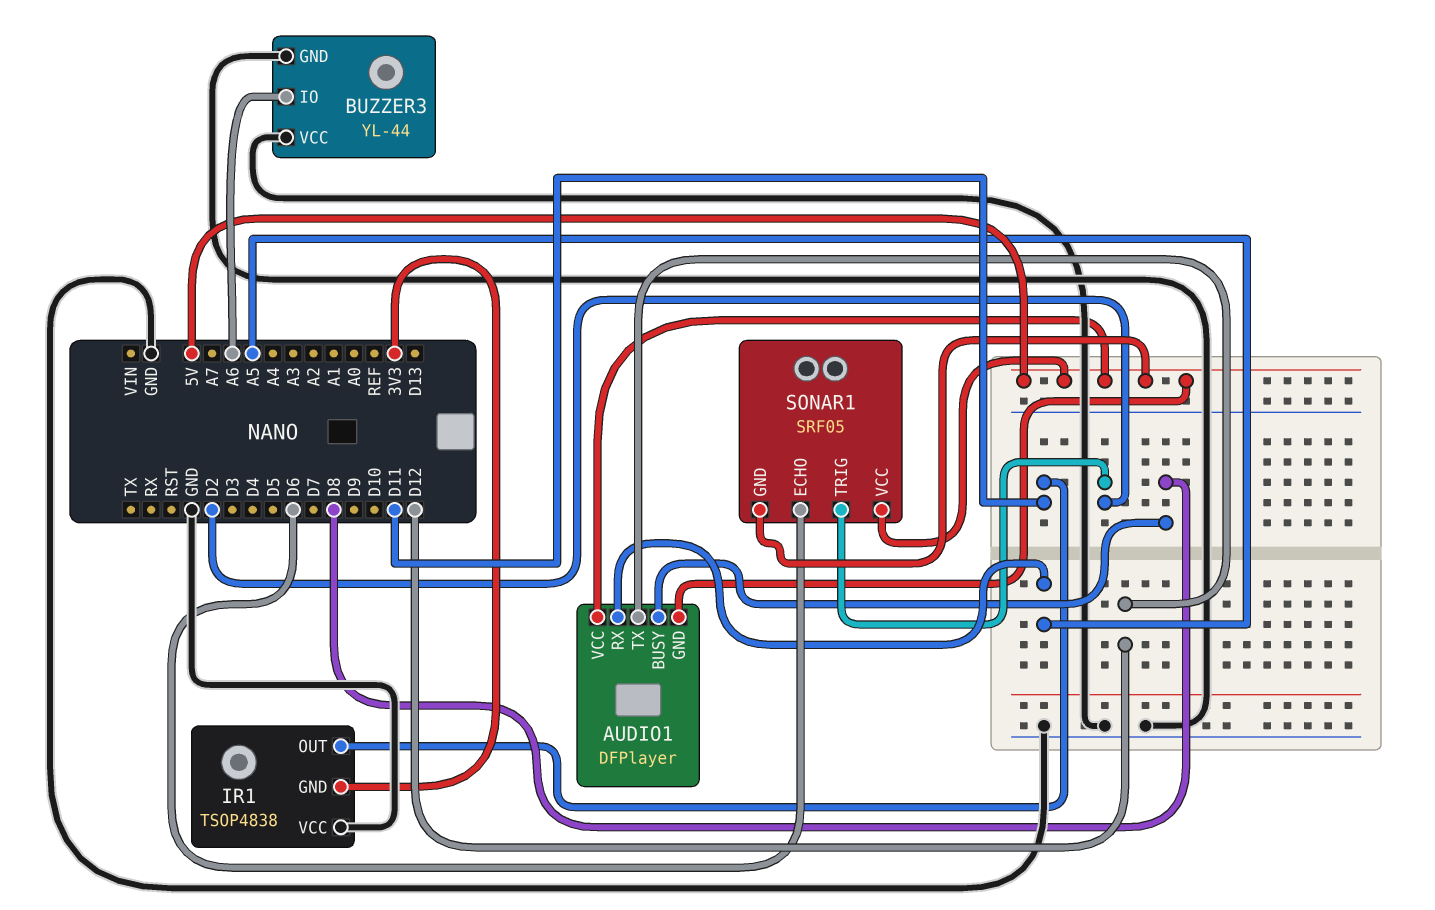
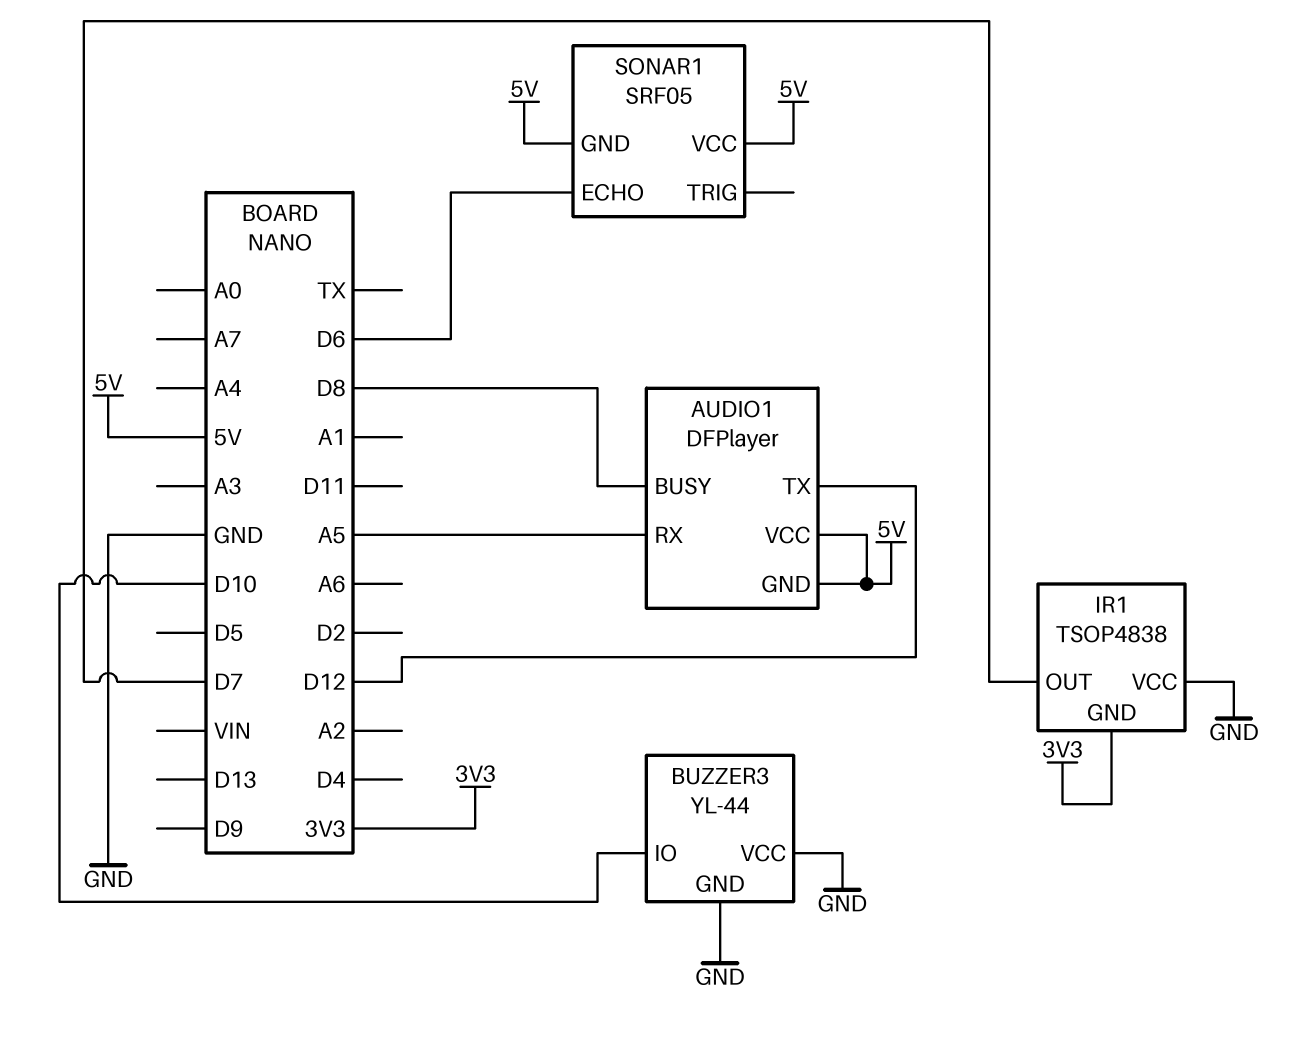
BUZZER3 pin IO: A6 -> D10
IR1 pin OUT: D11 -> D7
SONAR1 pin TRIG: D2 -> none

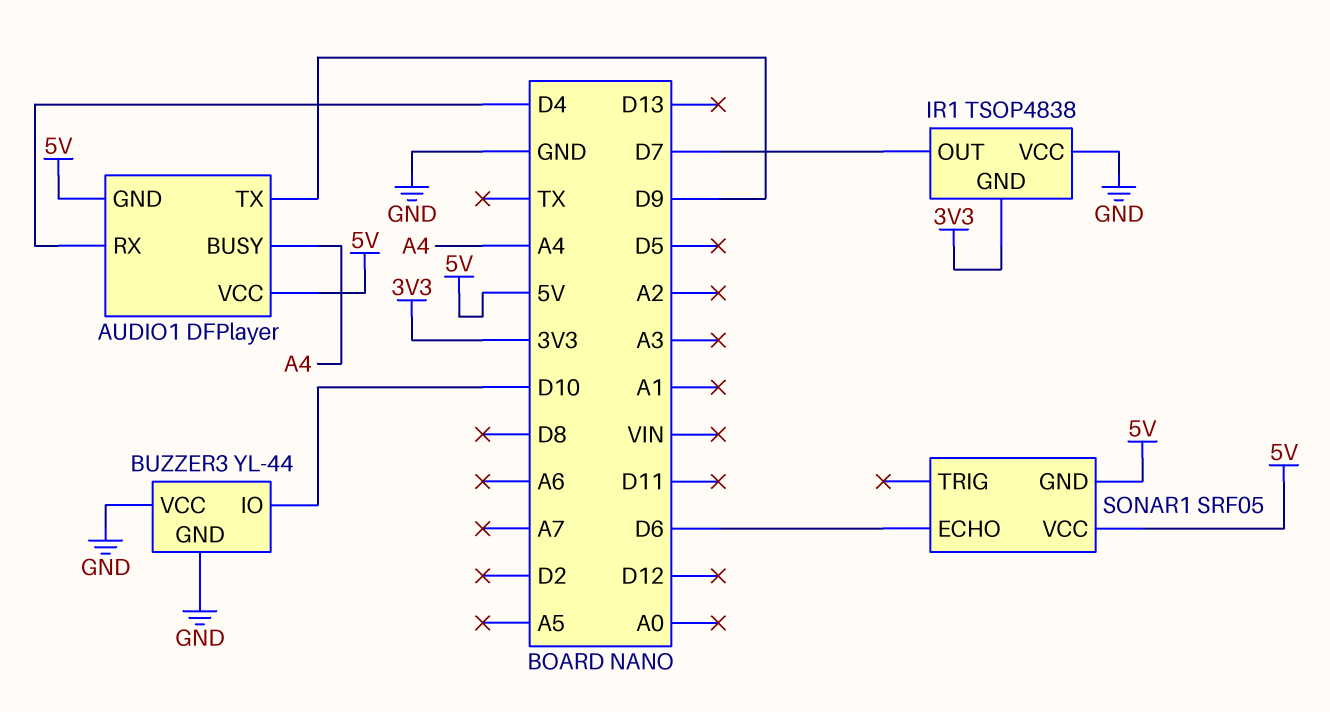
AUDIO1 pin BUSY: D8 -> A4
AUDIO1 pin RX: A5 -> D4
AUDIO1 pin TX: D12 -> D9

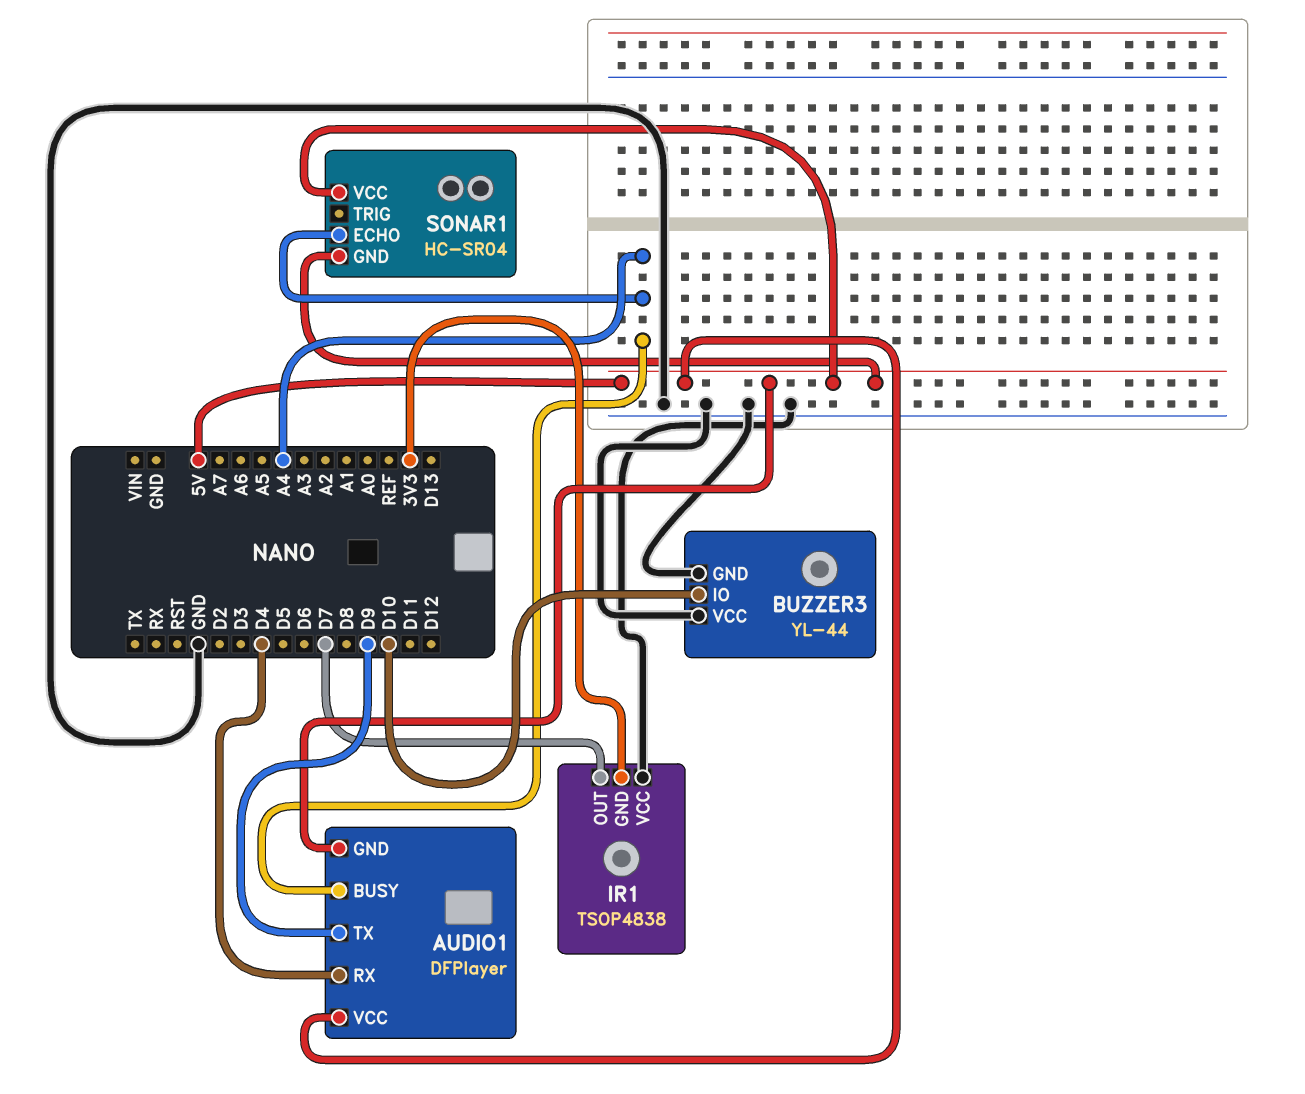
SONAR1: SRF05 -> HC-SR04
SONAR1 pin ECHO: D6 -> A4

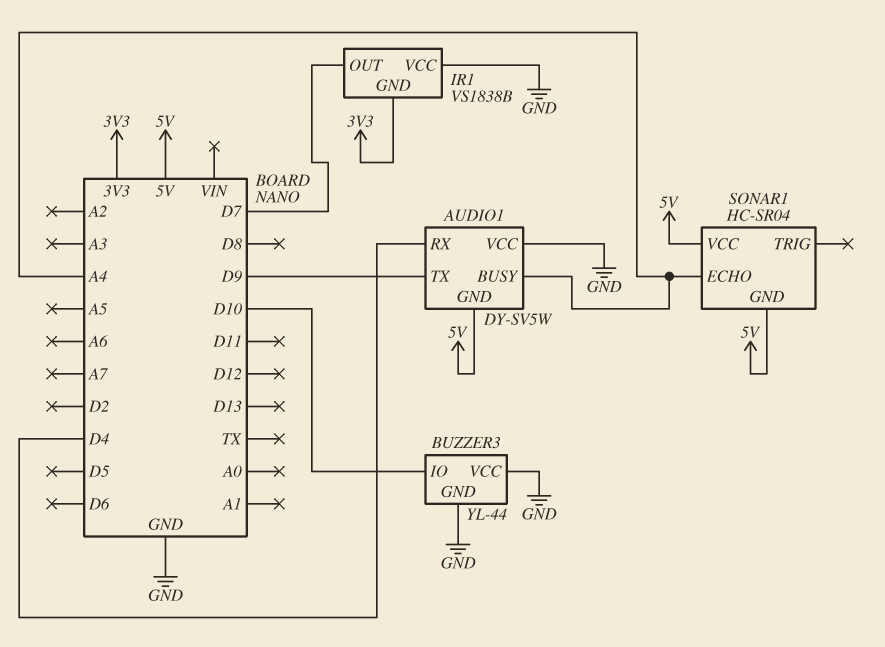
AUDIO1: DFPlayer -> DY-SV5W
AUDIO1 pin VCC: 5V -> GND
IR1: TSOP4838 -> VS1838B

